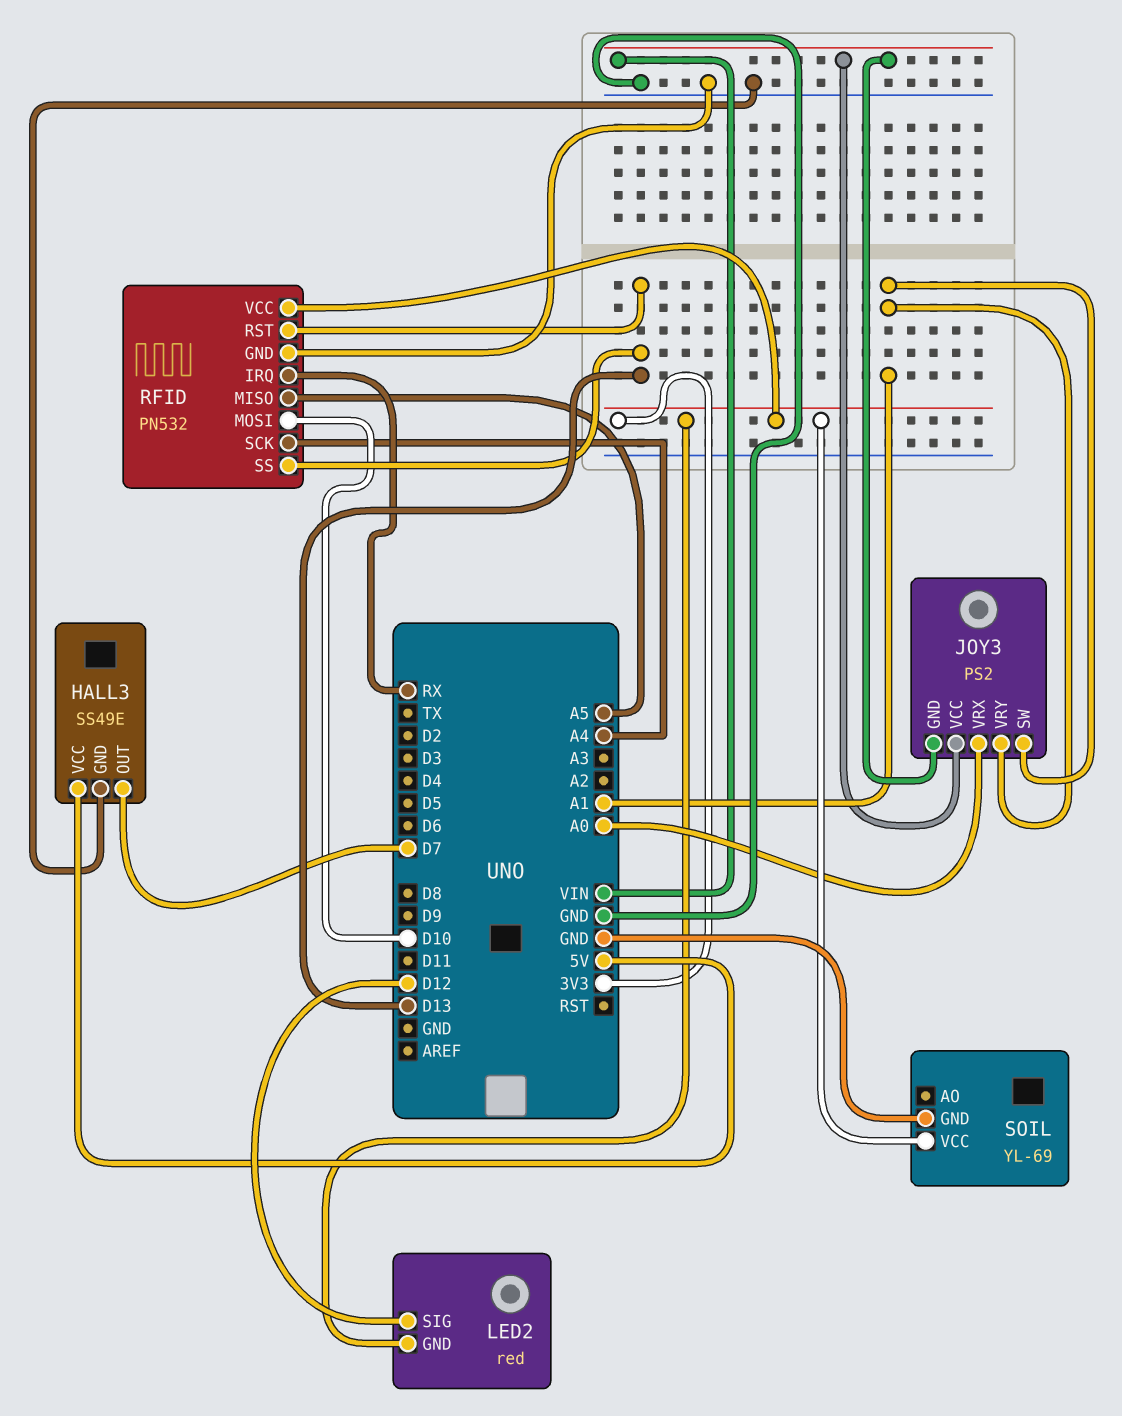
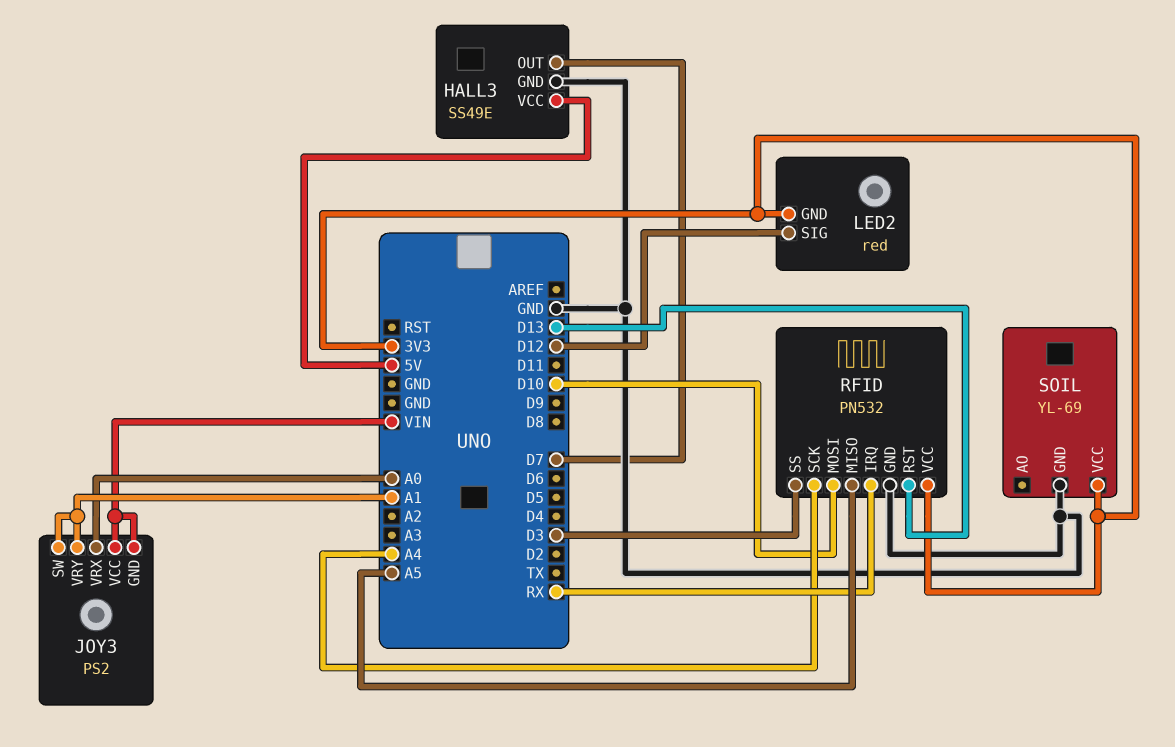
RFID pin SS: D13 -> D3

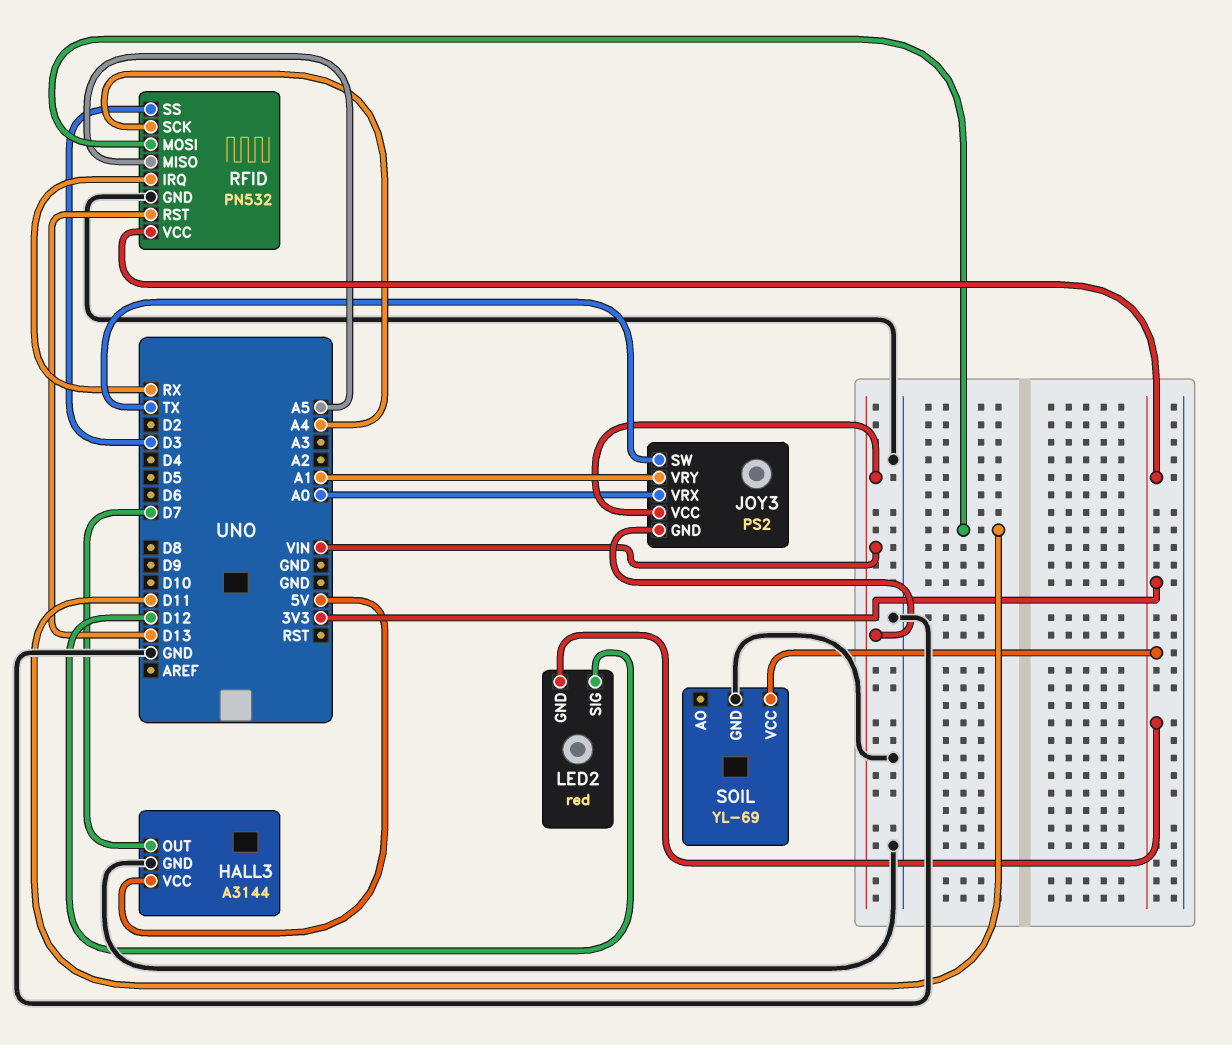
HALL3: SS49E -> A3144
JOY3 pin SW: A1 -> TX
RFID pin MOSI: D10 -> D11

